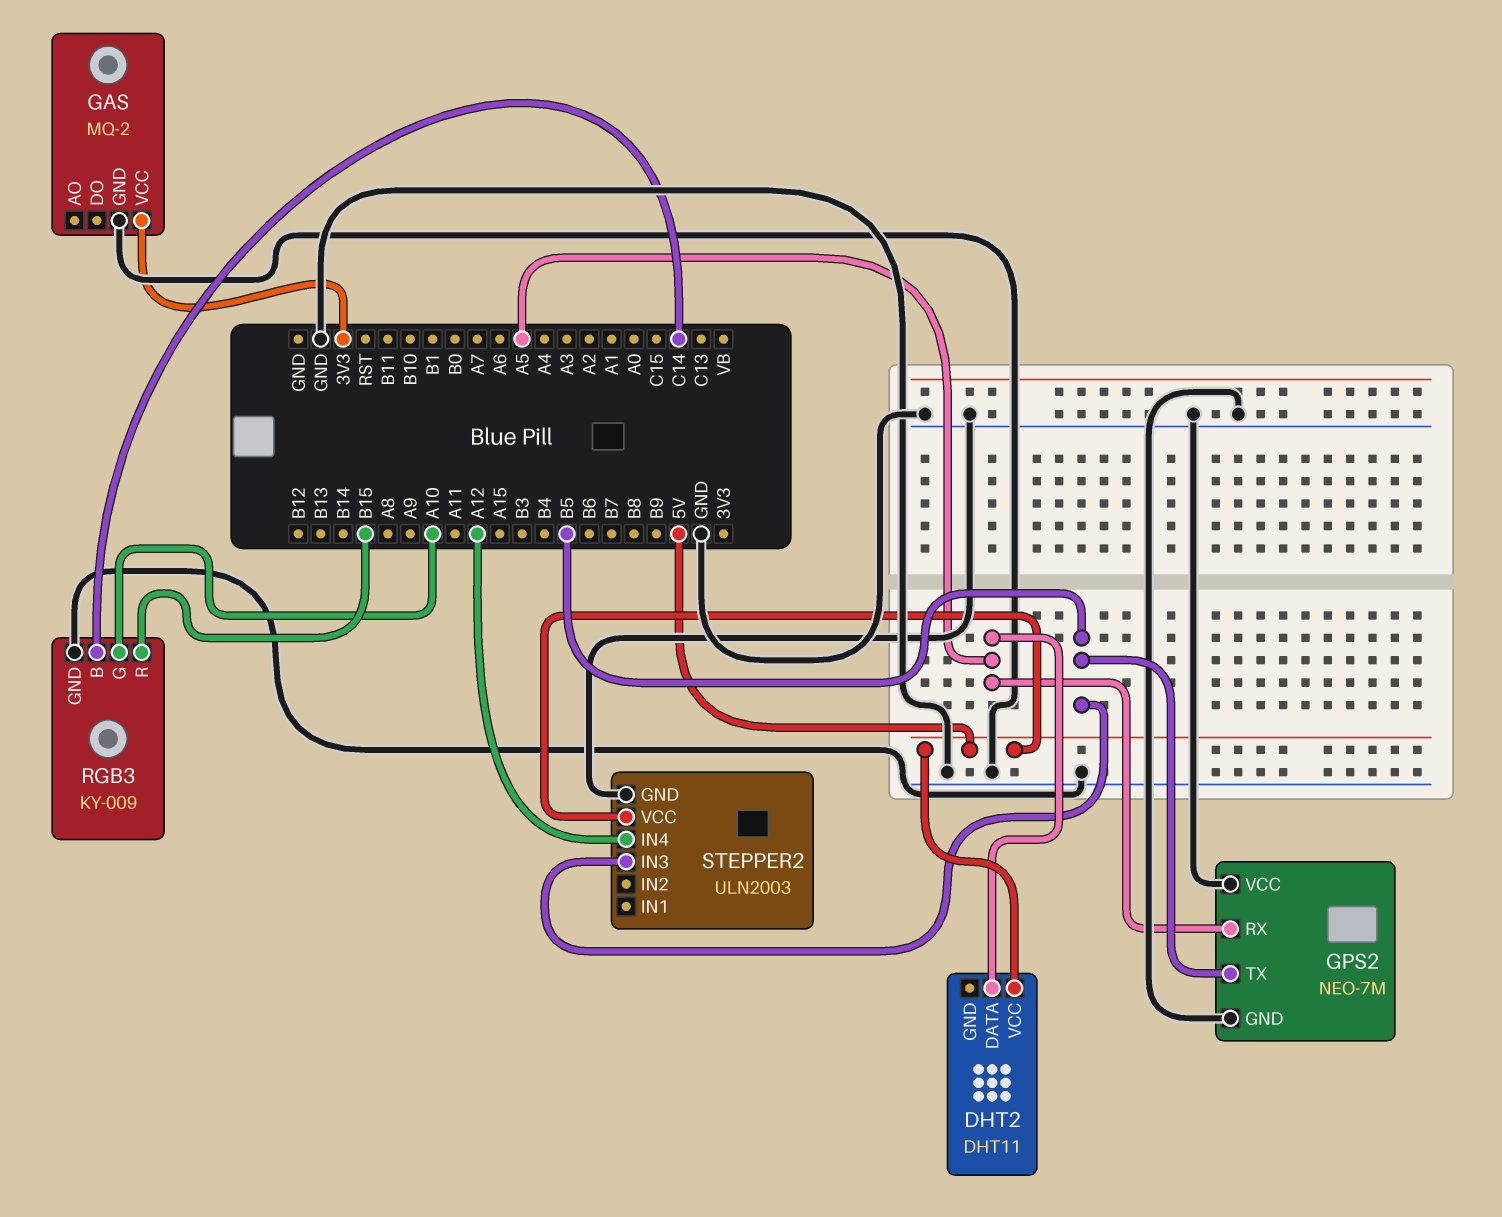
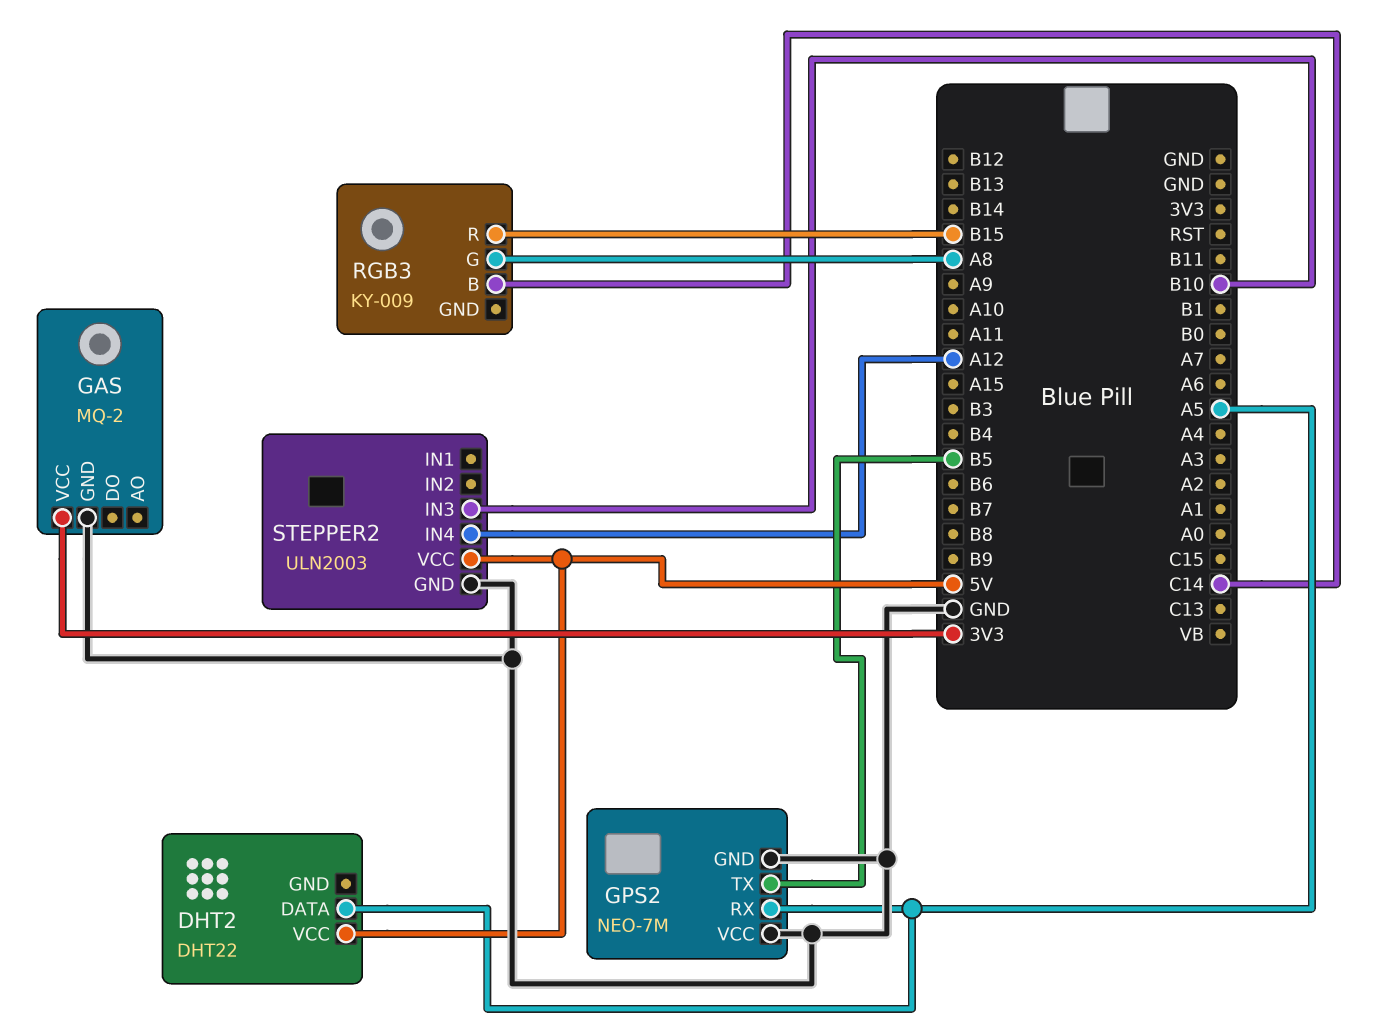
DHT2: DHT11 -> DHT22
RGB3 pin G: A10 -> A8
RGB3 pin GND: GND -> none
STEPPER2 pin IN3: B5 -> B10

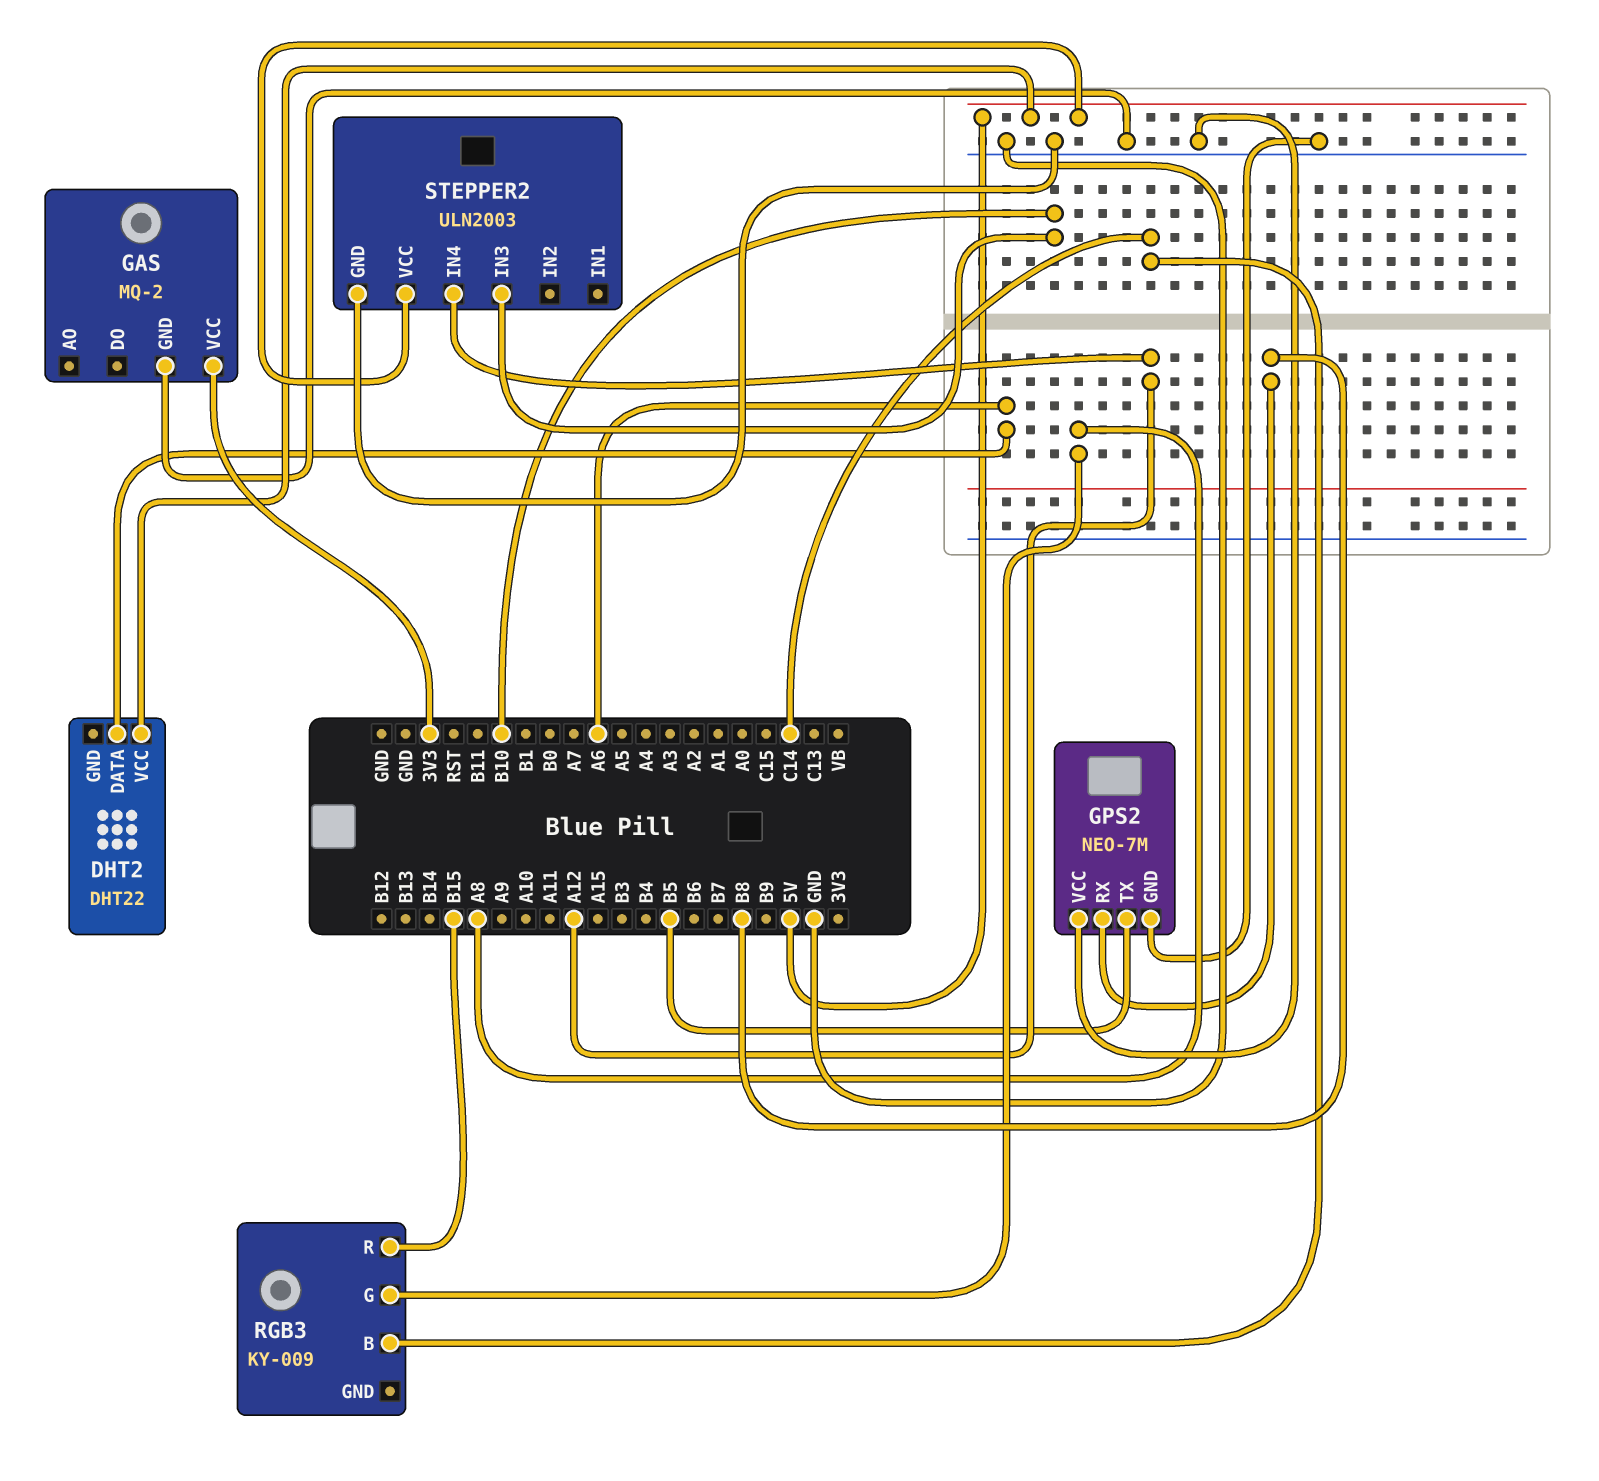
DHT2 pin DATA: A5 -> A6
GPS2 pin RX: A5 -> B8

